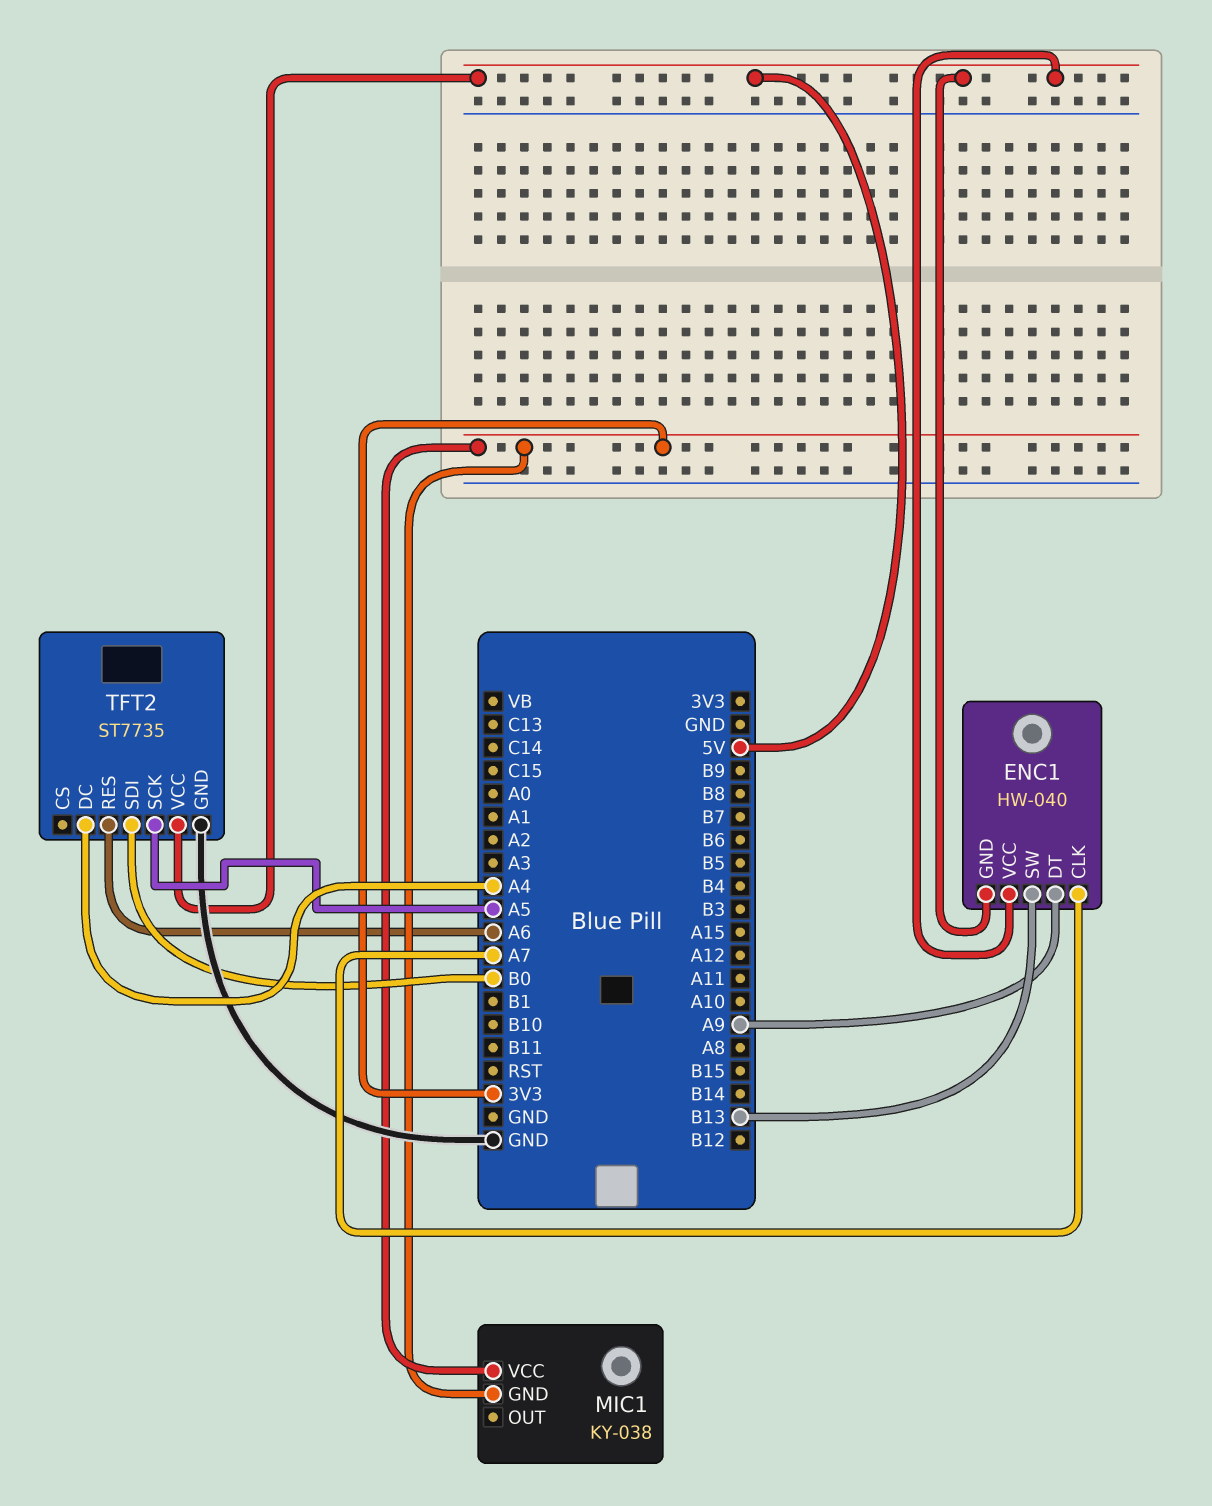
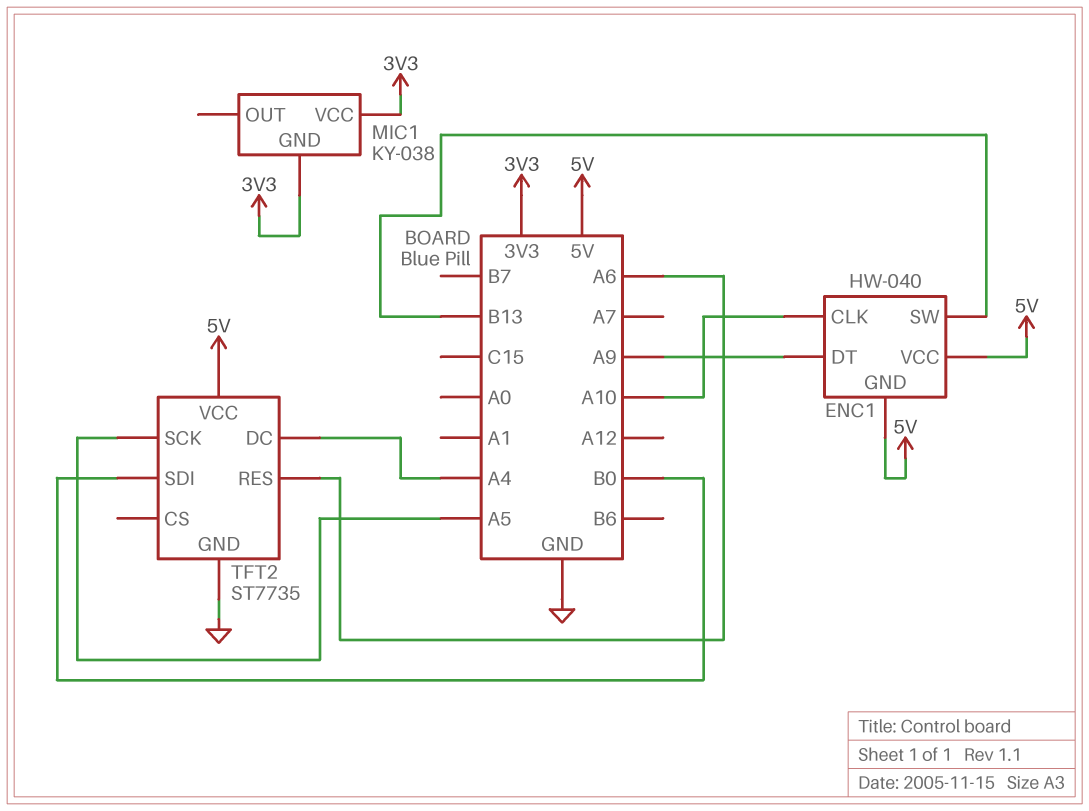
ENC1 pin CLK: A7 -> A10

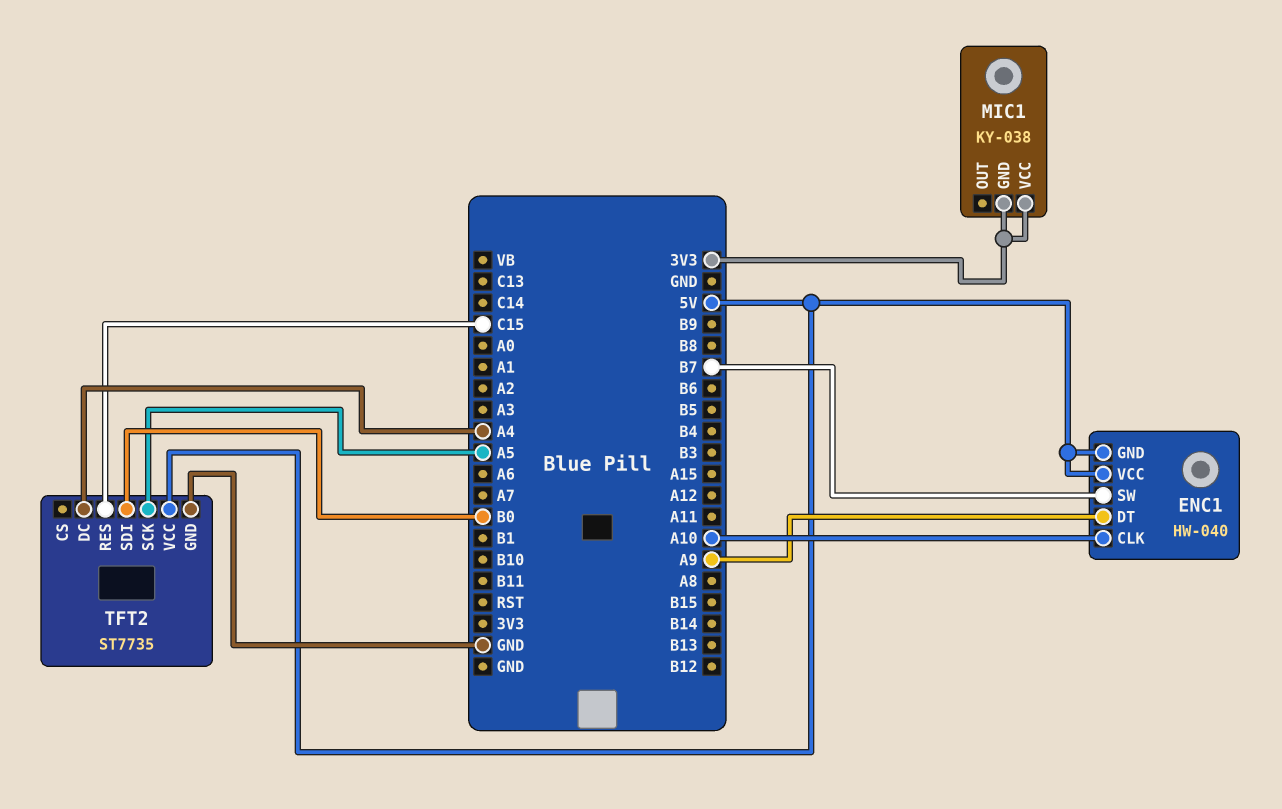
ENC1 pin SW: B13 -> B7
TFT2 pin RES: A6 -> C15

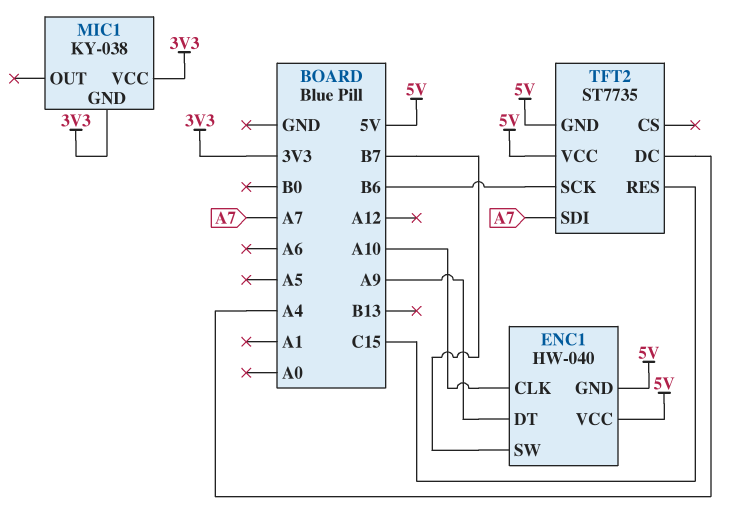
TFT2 pin GND: GND -> 5V
TFT2 pin SCK: A5 -> B6
TFT2 pin SDI: B0 -> A7

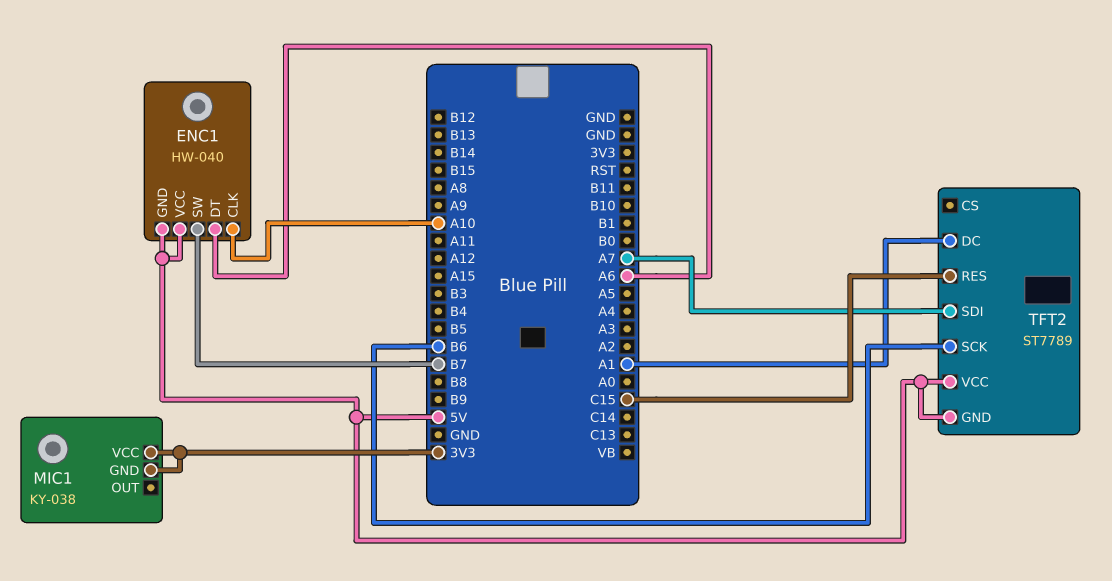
ENC1 pin DT: A9 -> A6
TFT2: ST7735 -> ST7789
TFT2 pin DC: A4 -> A1

